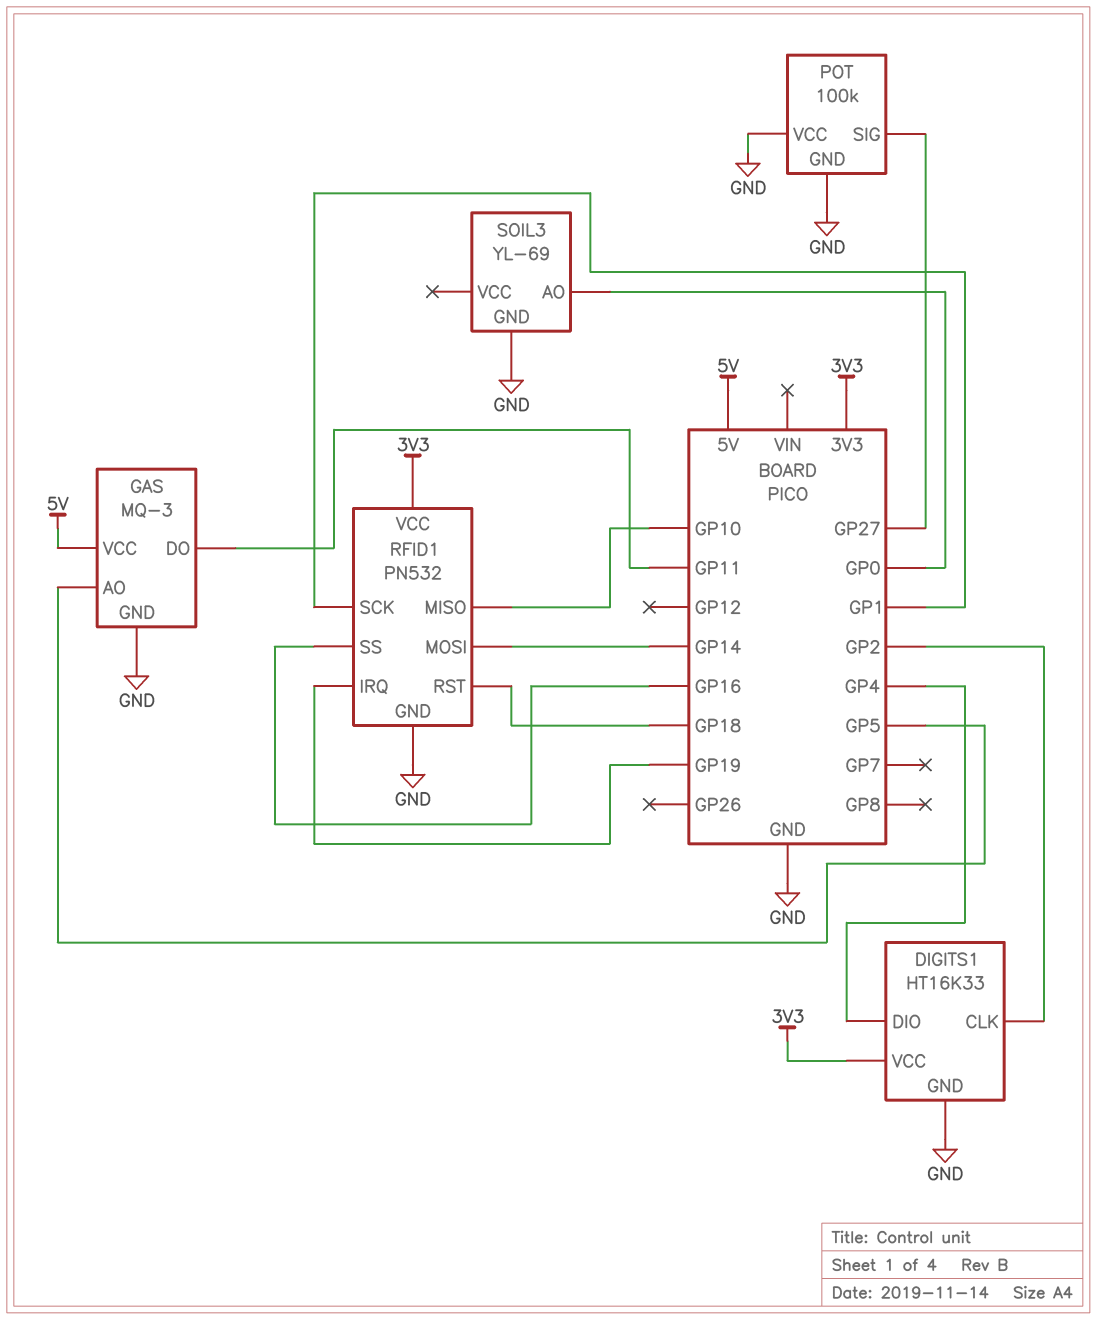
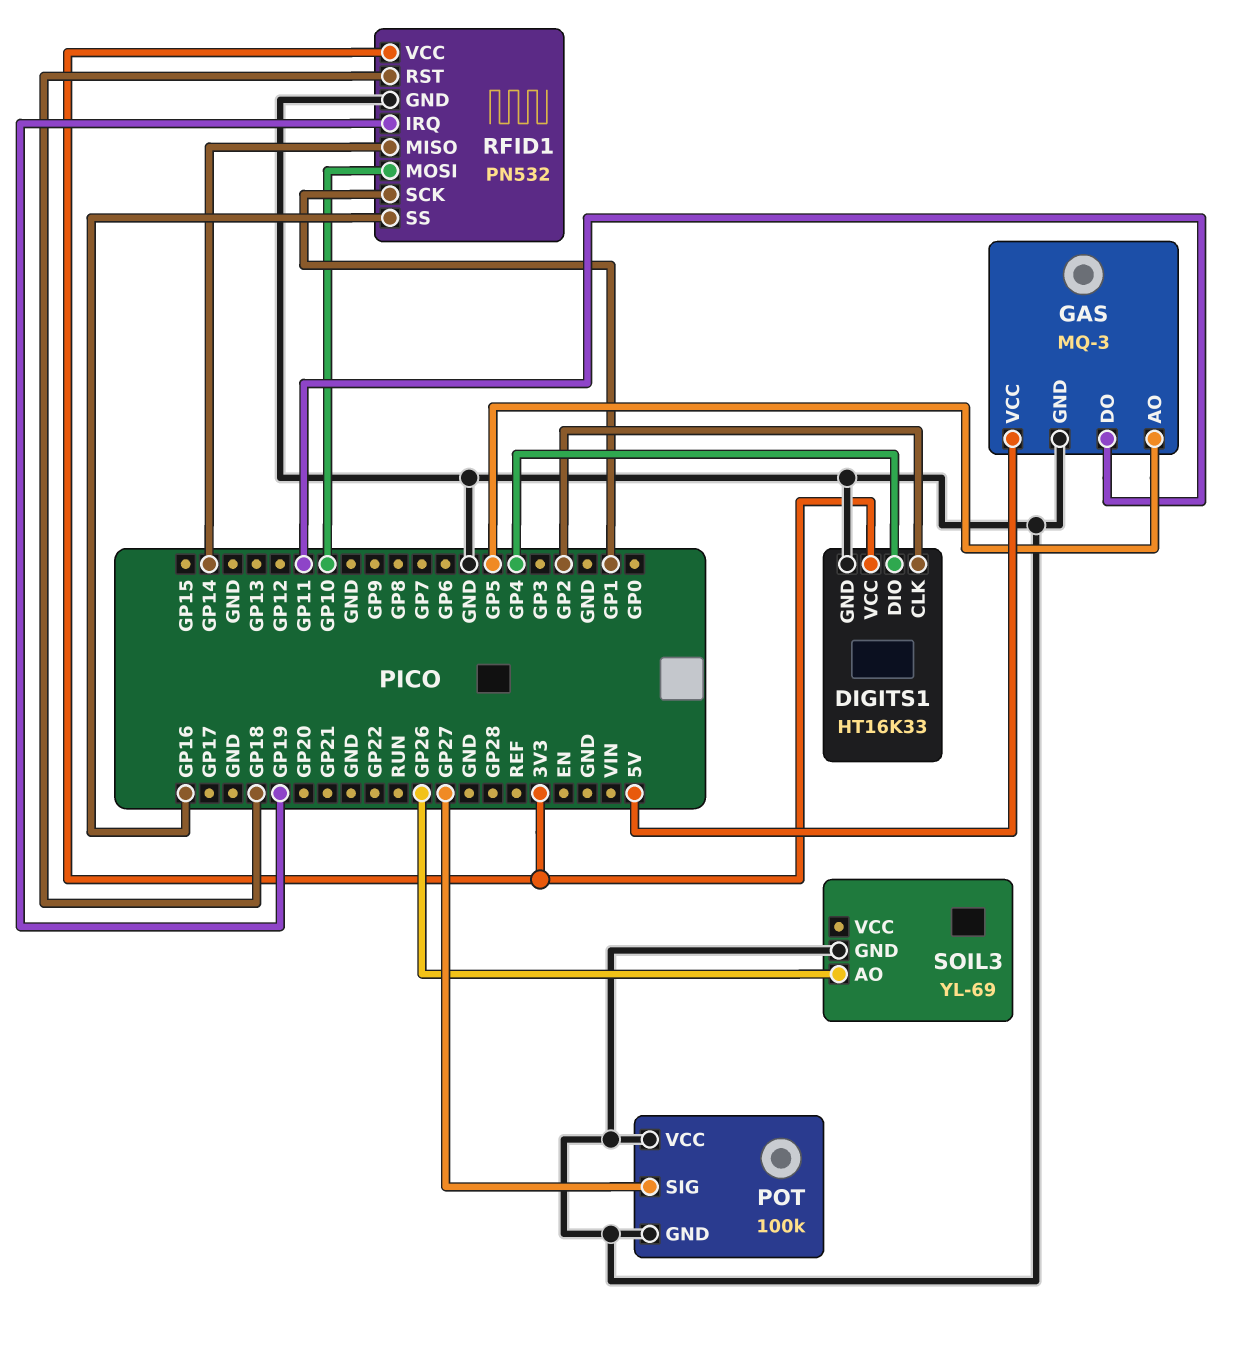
RFID1 pin MISO: GP10 -> GP14
RFID1 pin MOSI: GP14 -> GP10
SOIL3 pin AO: GP0 -> GP26

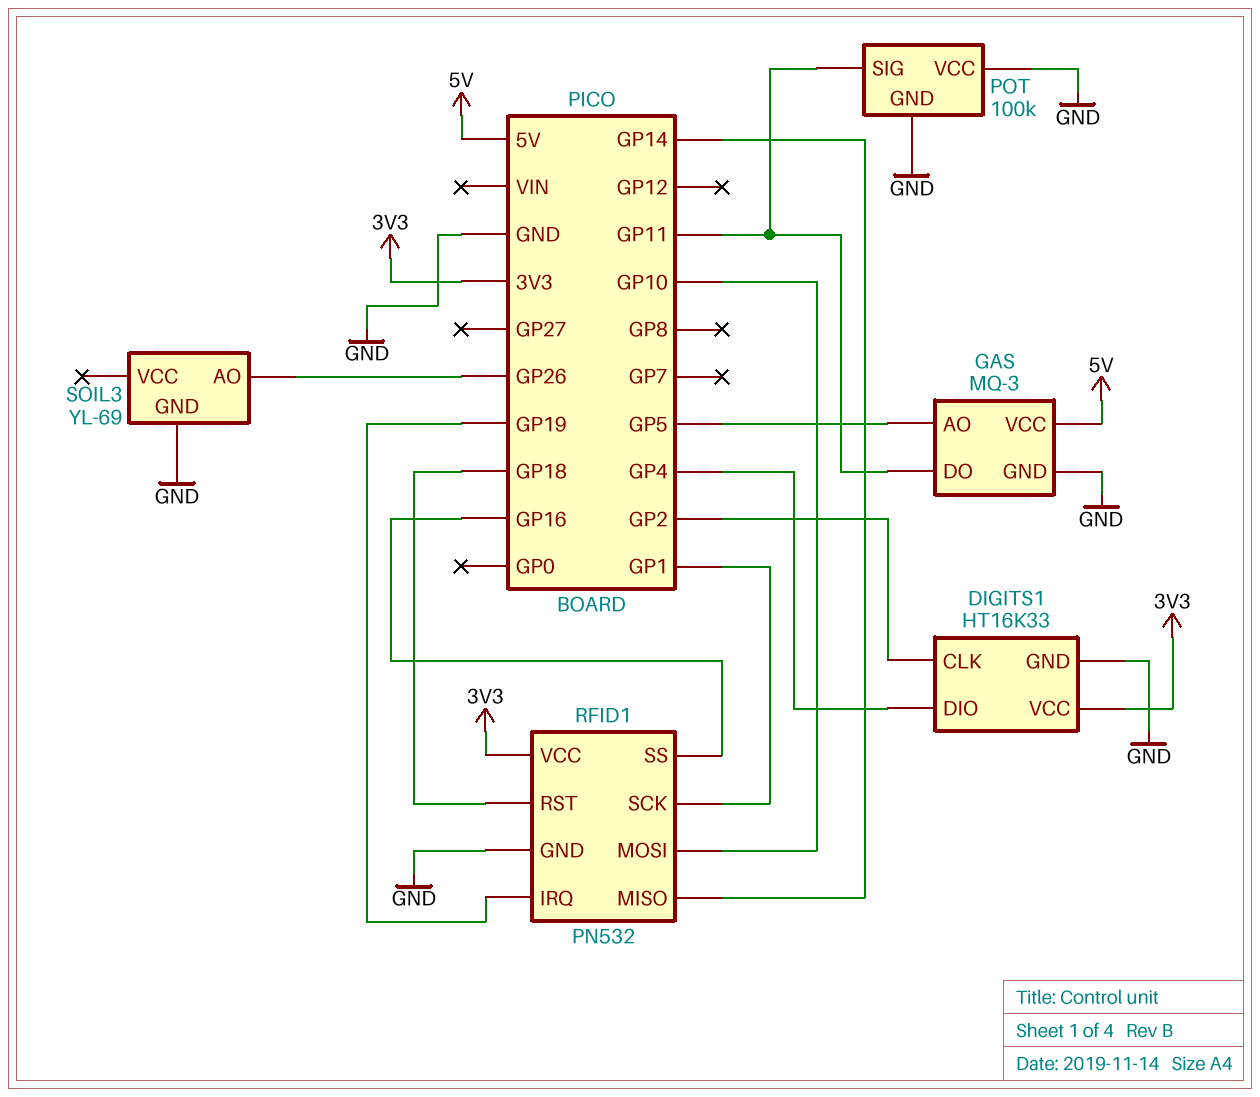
POT pin SIG: GP27 -> GP11

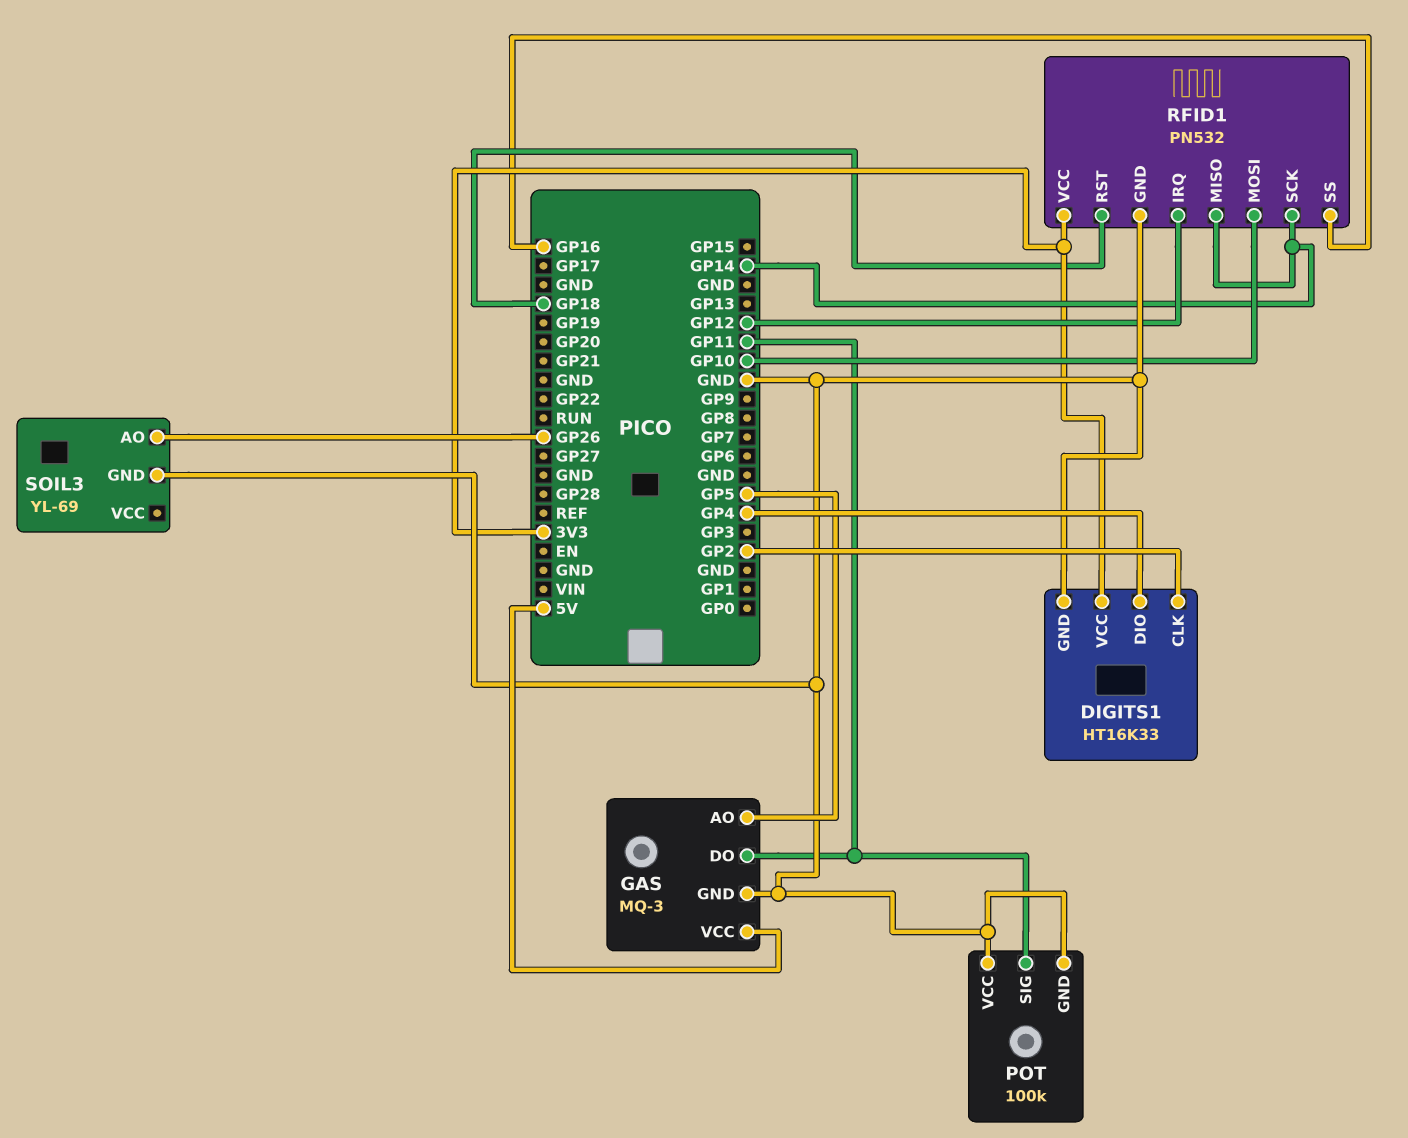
RFID1 pin IRQ: GP19 -> GP12
RFID1 pin SCK: GP1 -> GP14

